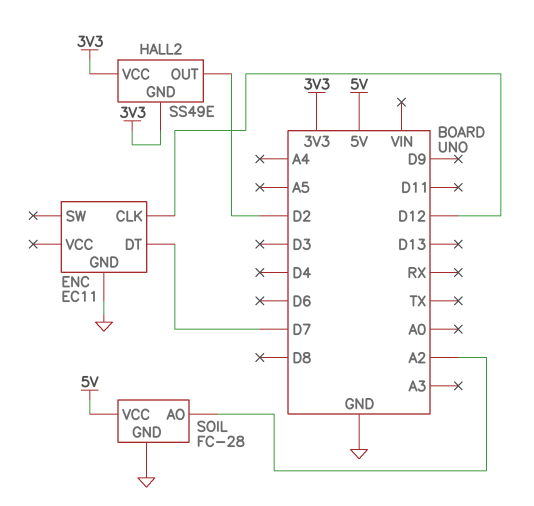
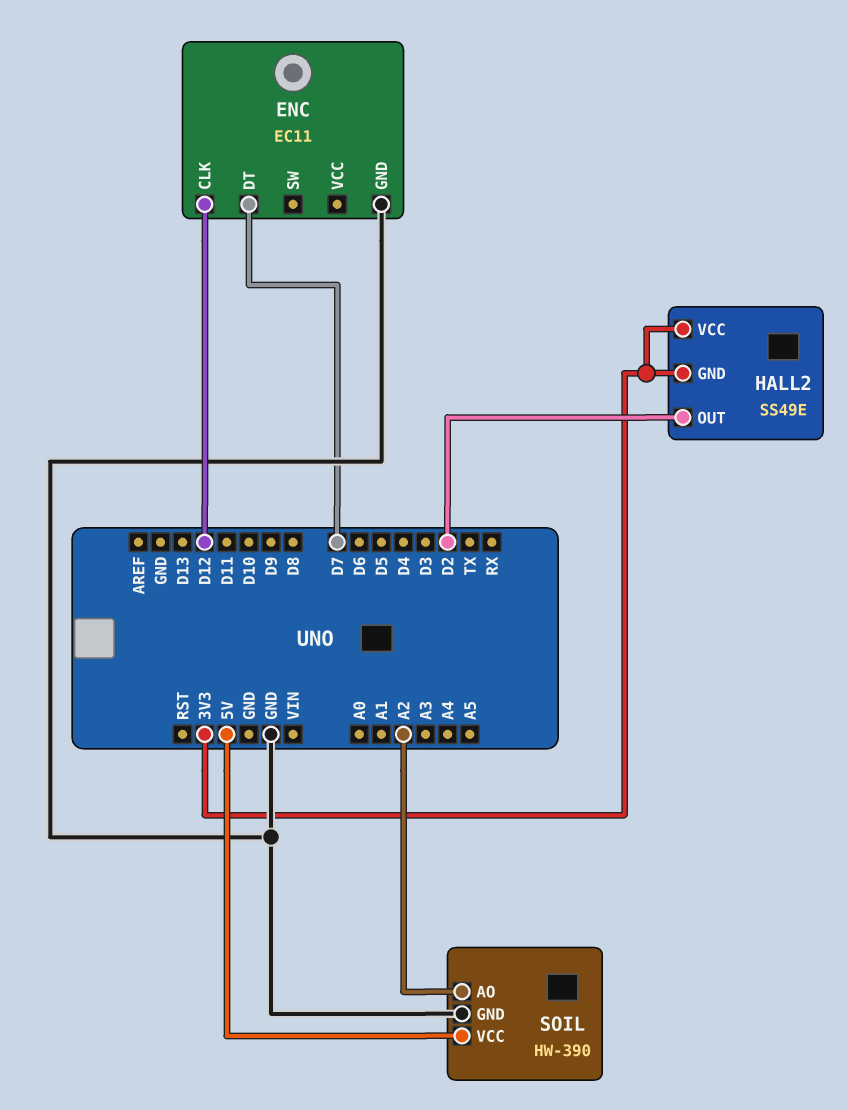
SOIL: FC-28 -> HW-390

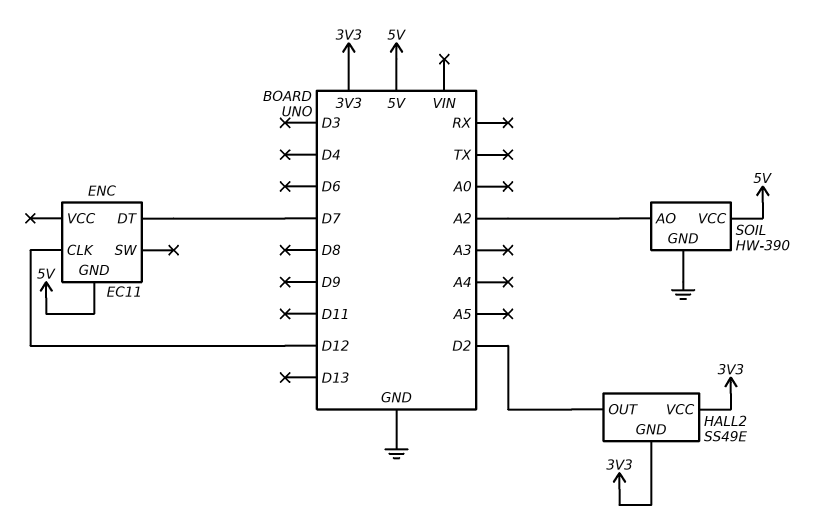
ENC pin GND: GND -> 5V

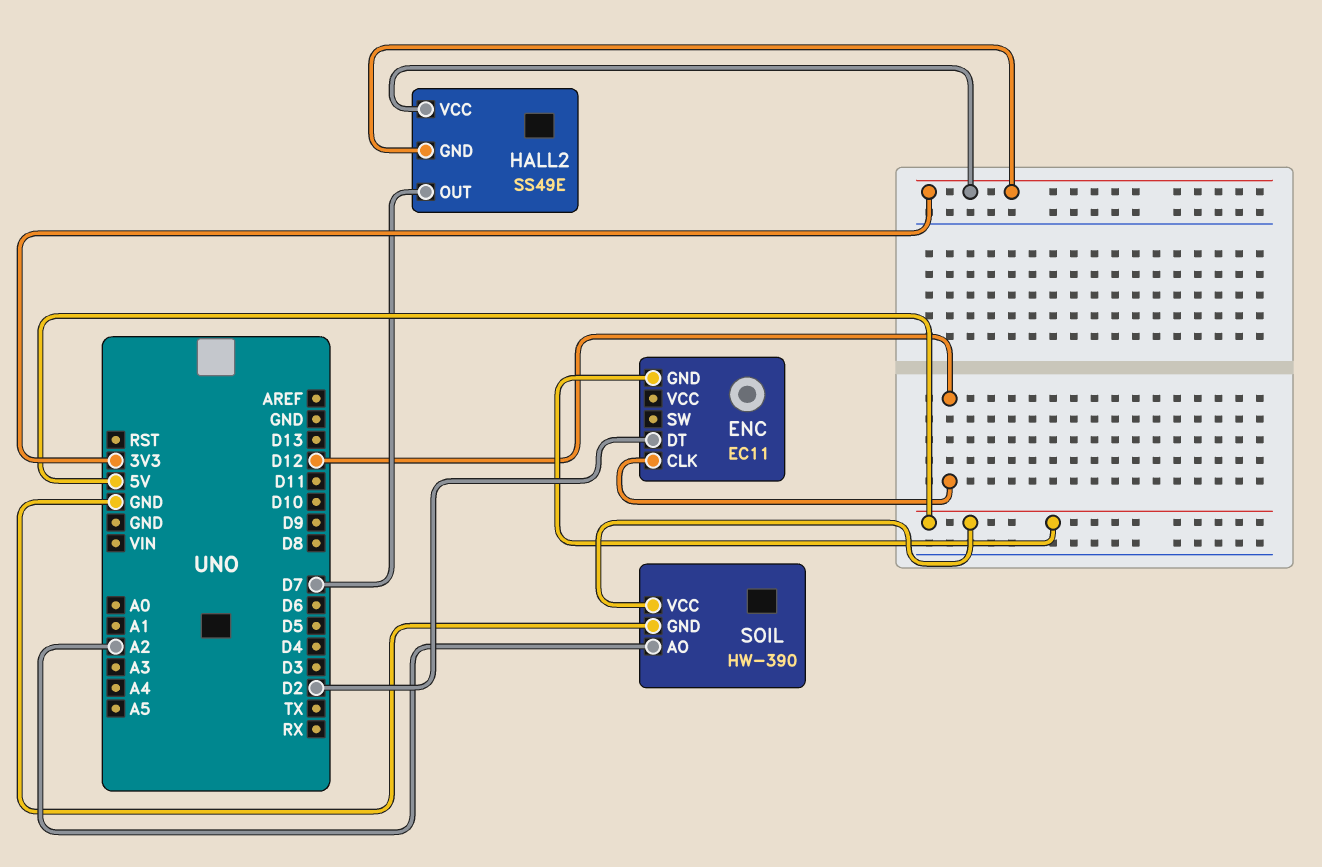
ENC pin DT: D7 -> D2
HALL2 pin OUT: D2 -> D7

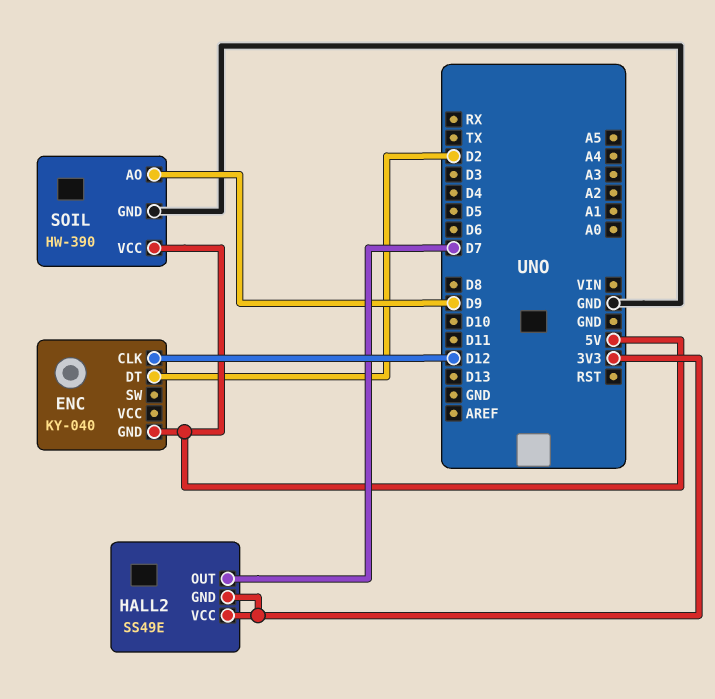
ENC: EC11 -> KY-040
SOIL pin AO: A2 -> D9

